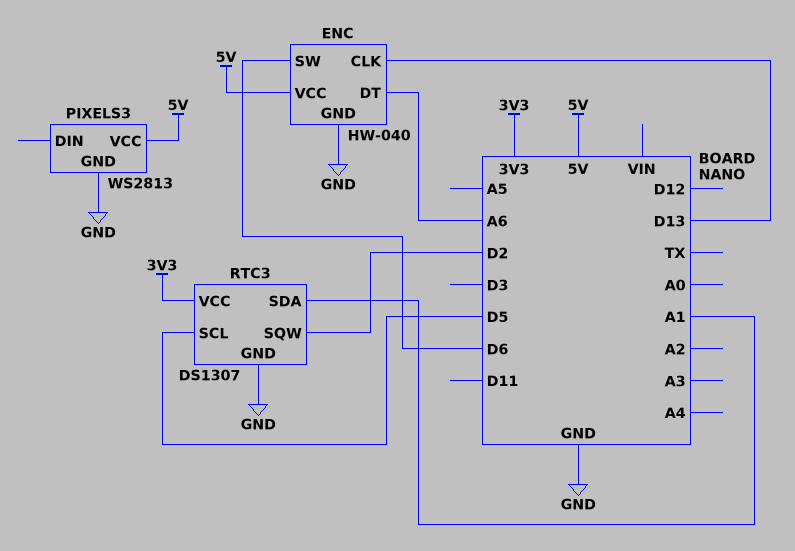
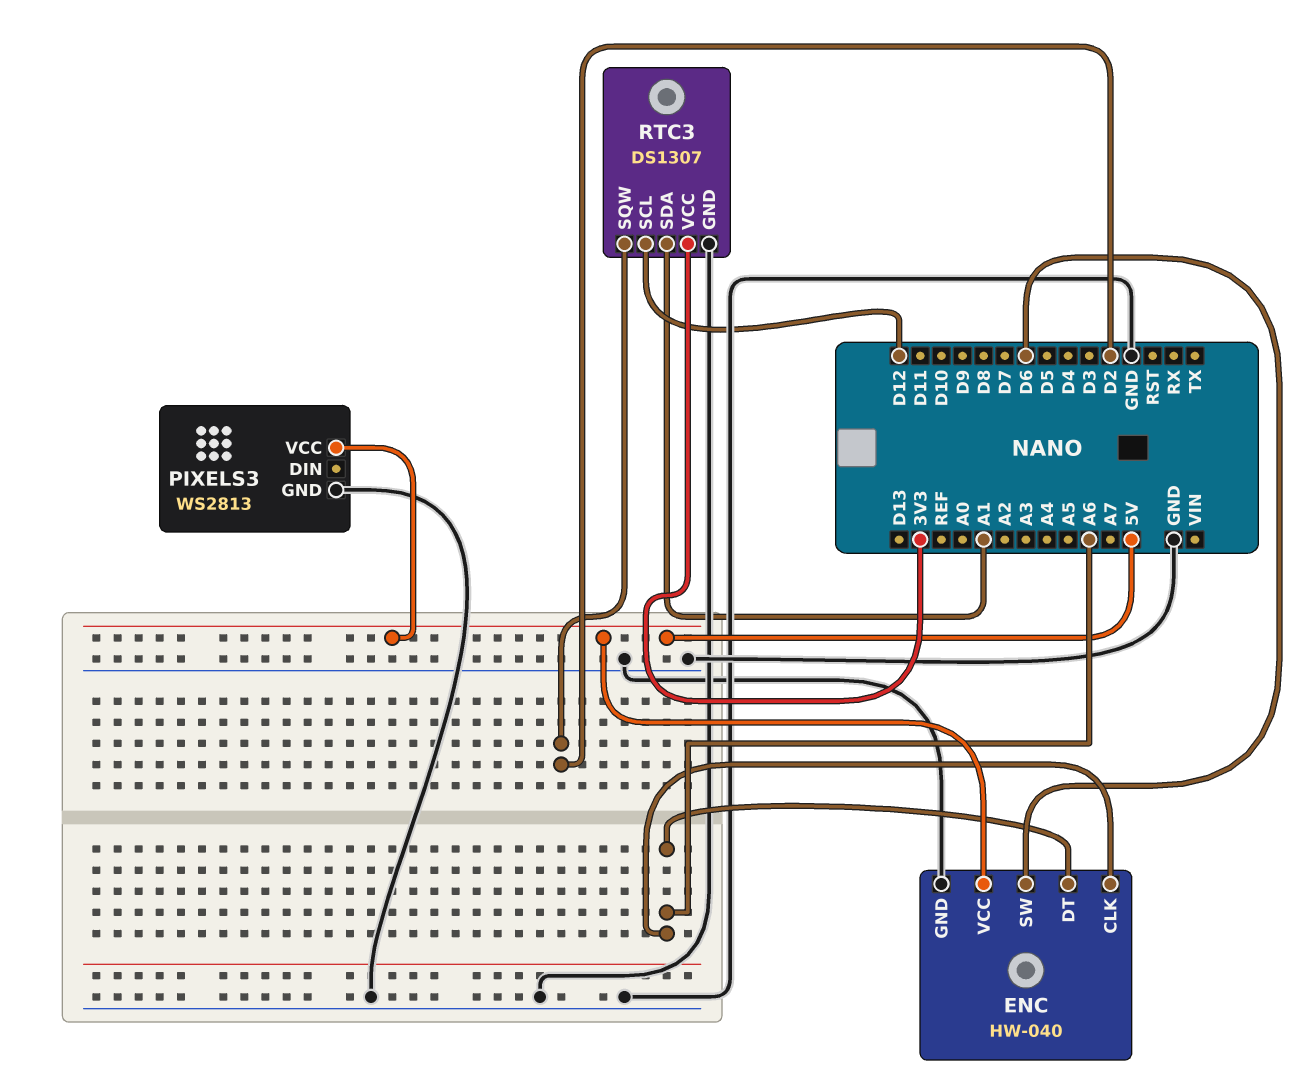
ENC pin CLK: D13 -> A6
RTC3 pin SCL: D5 -> D12

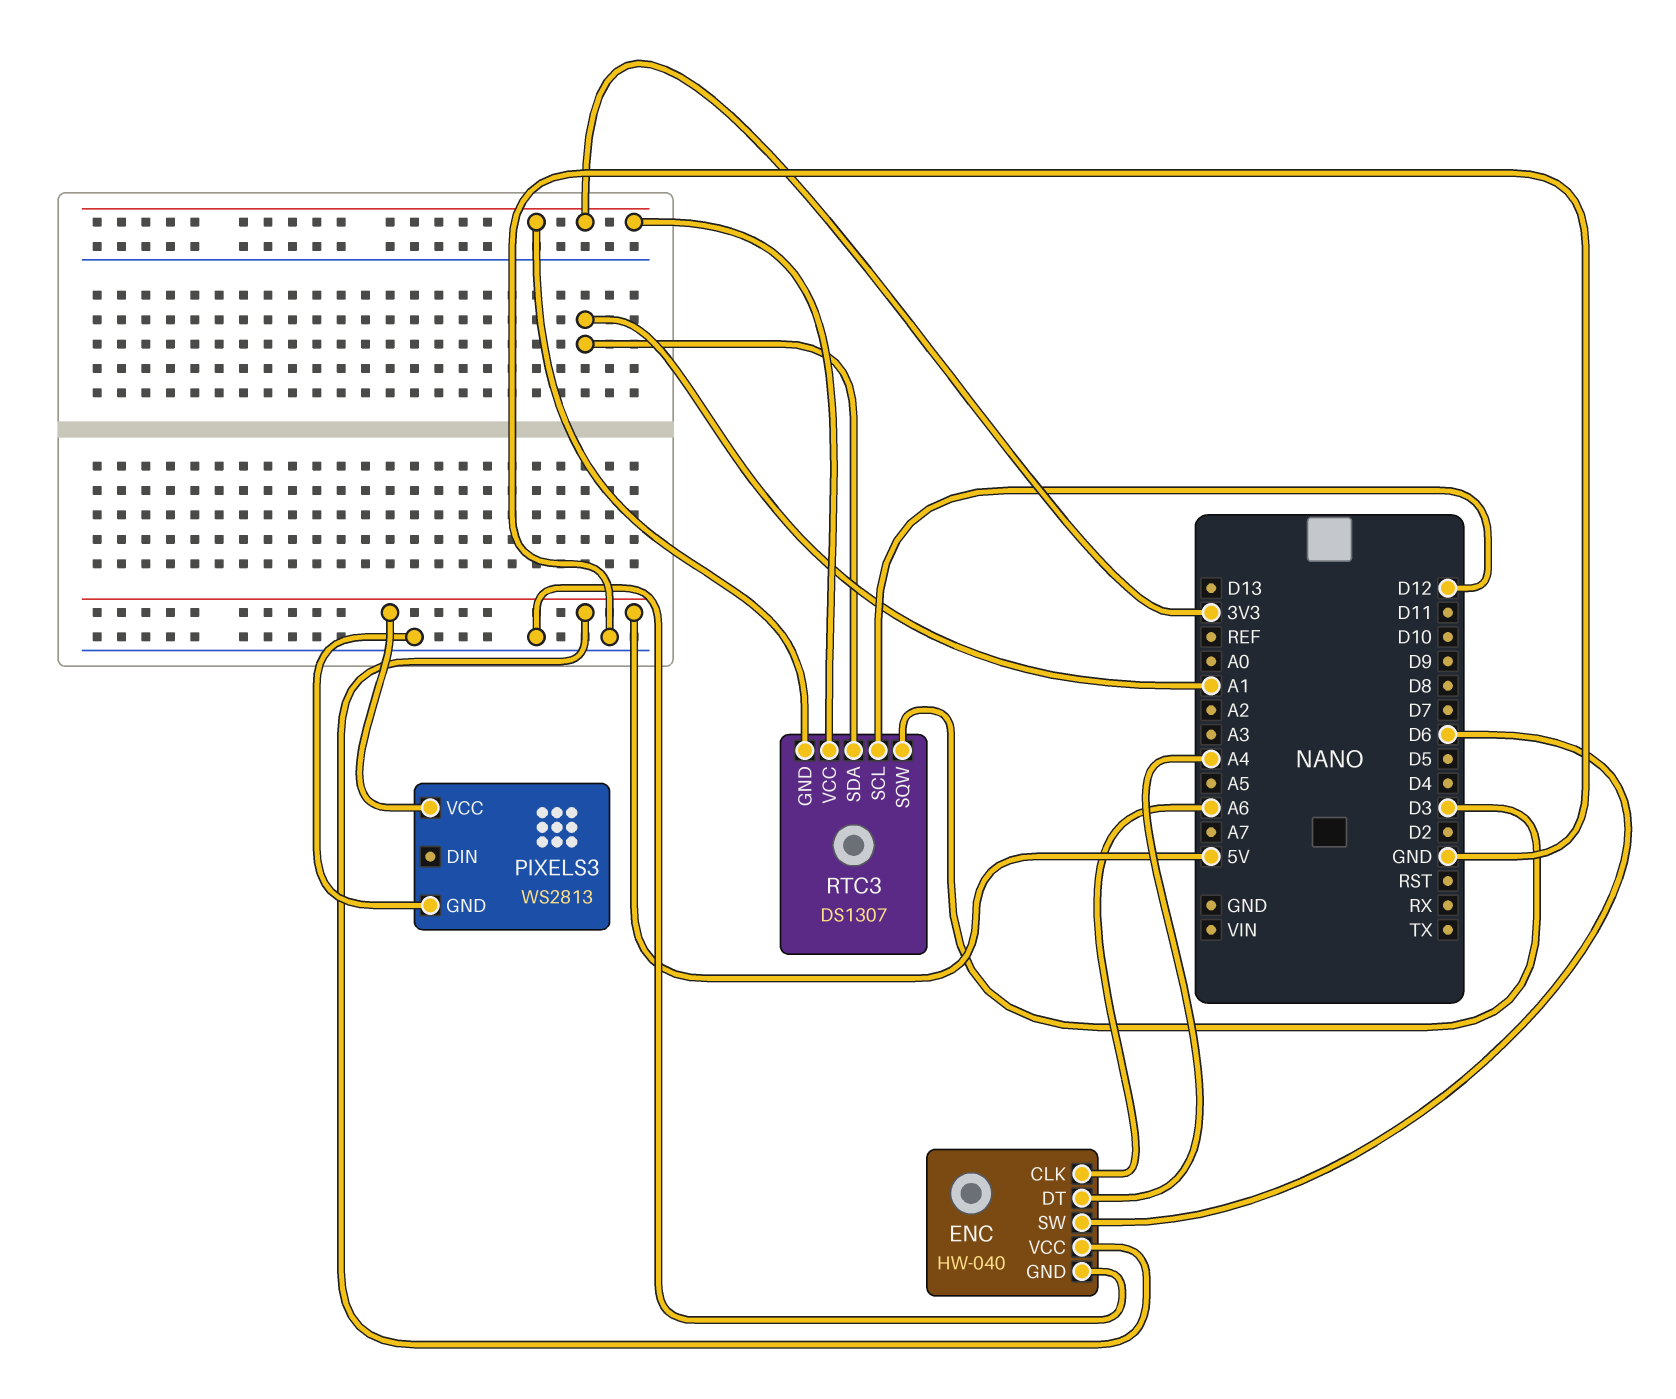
ENC pin DT: A6 -> A4
RTC3 pin GND: GND -> 3V3
RTC3 pin SQW: D2 -> D3

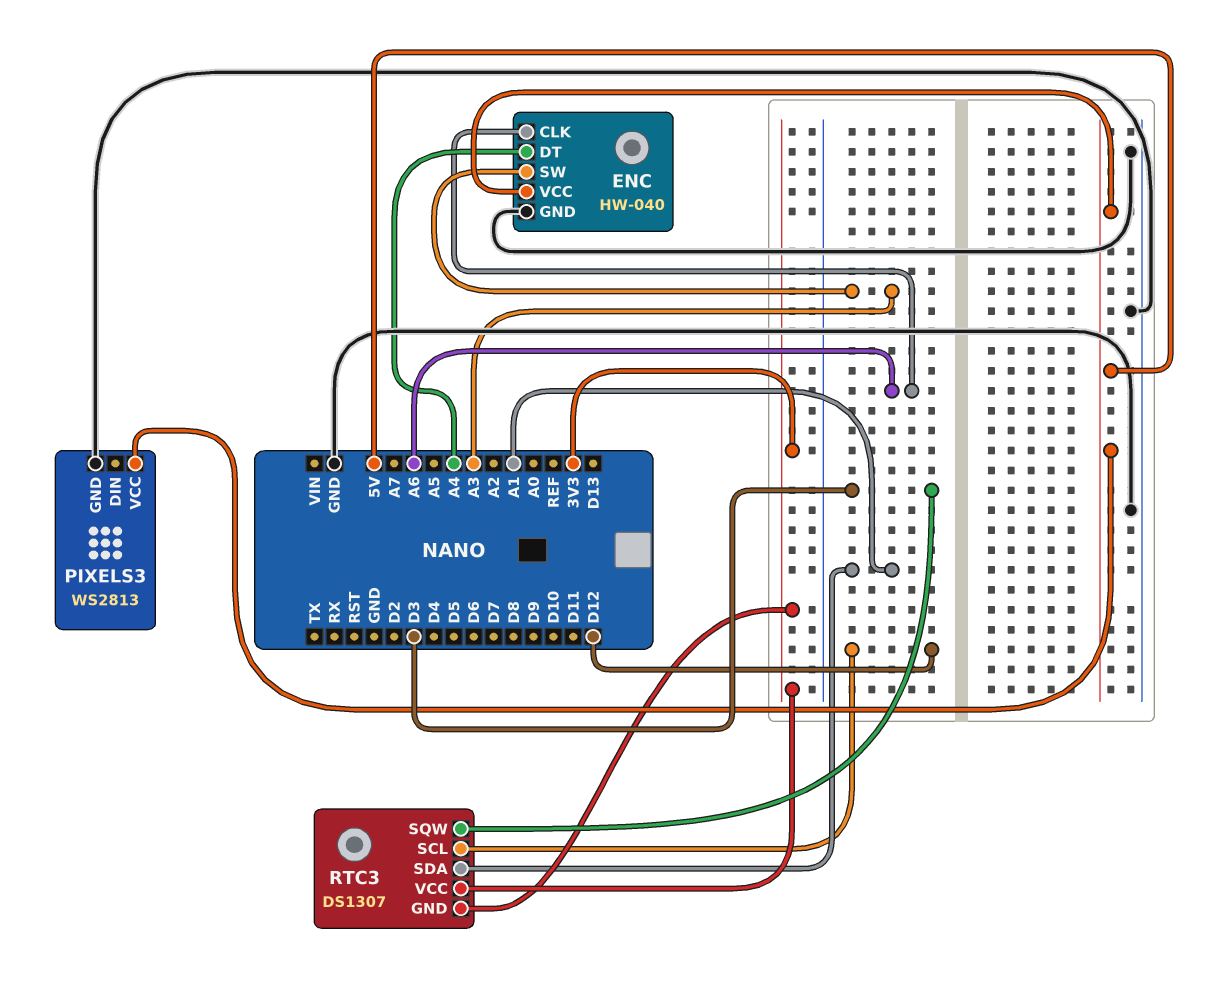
ENC pin SW: D6 -> A3

